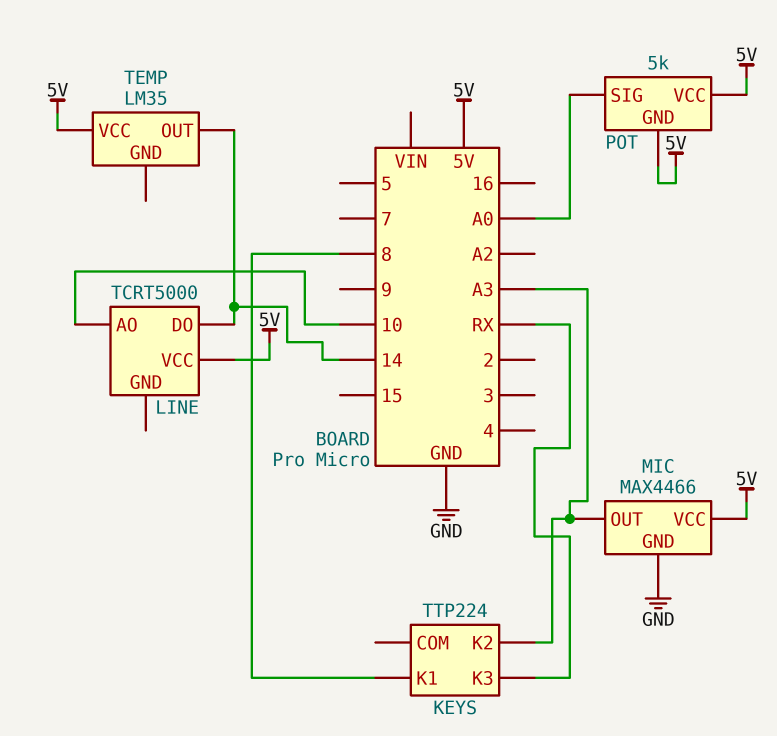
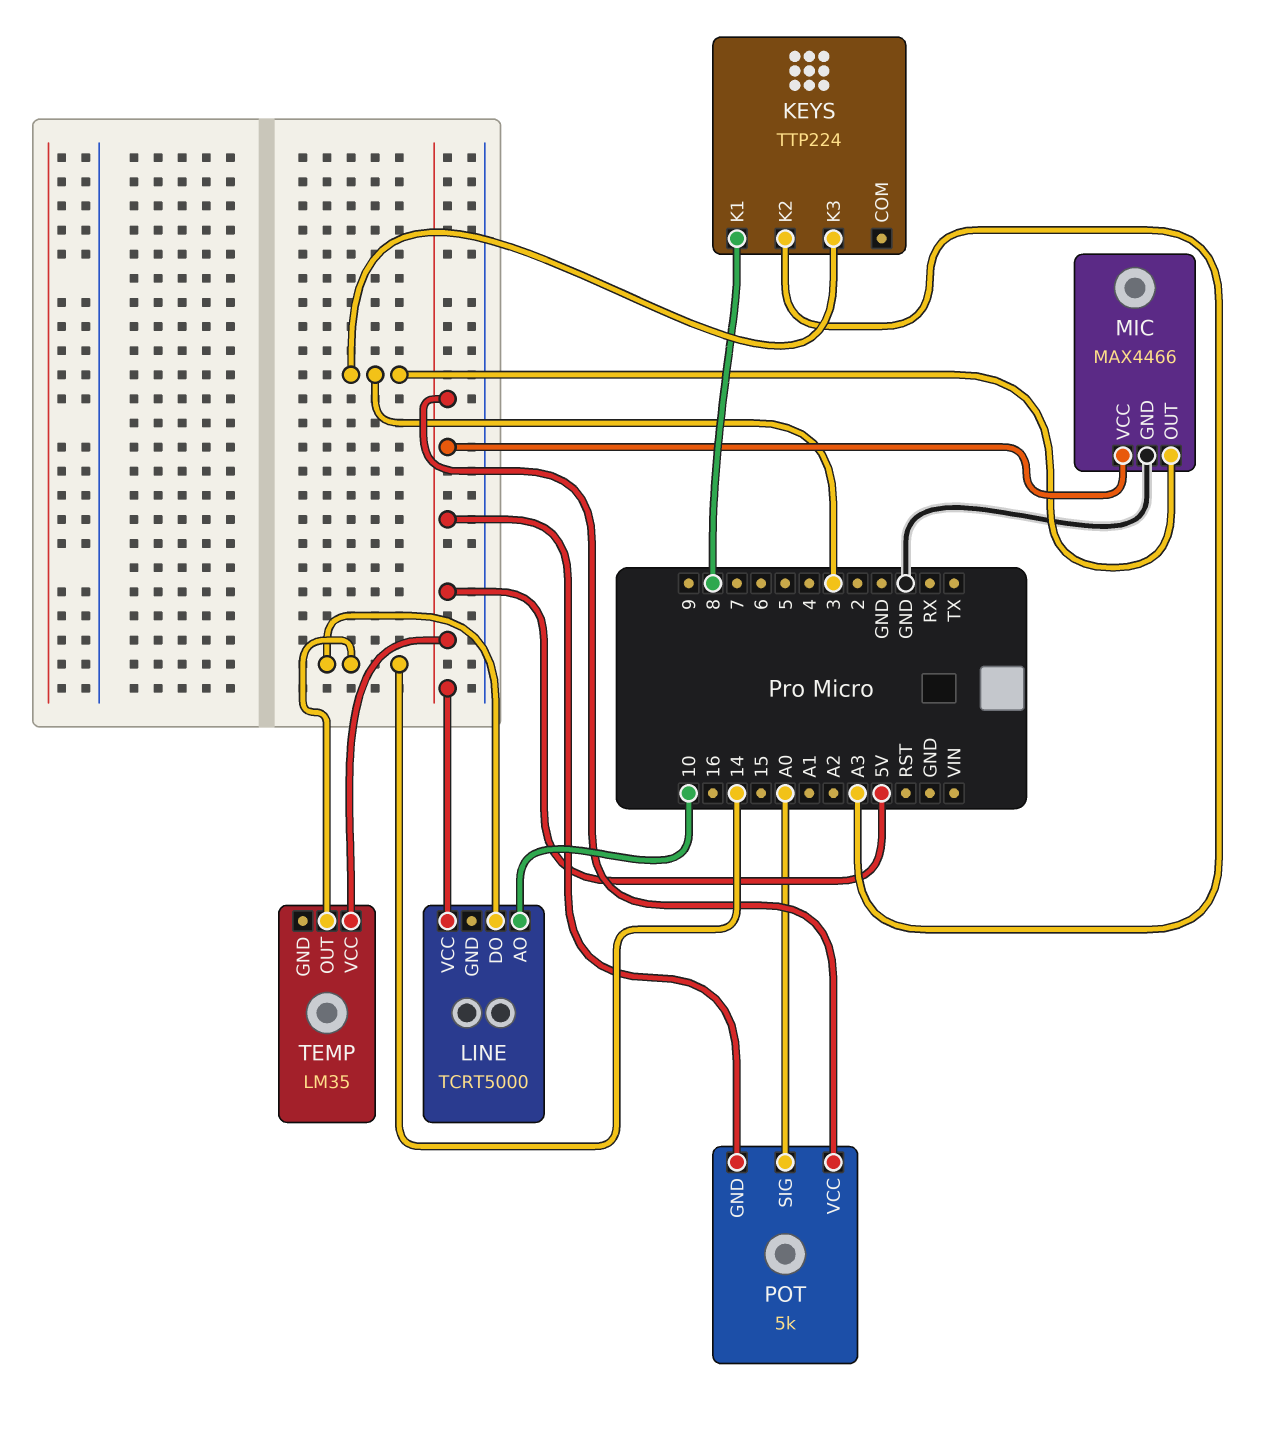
KEYS pin K3: RX -> 3
MIC pin OUT: A3 -> 3

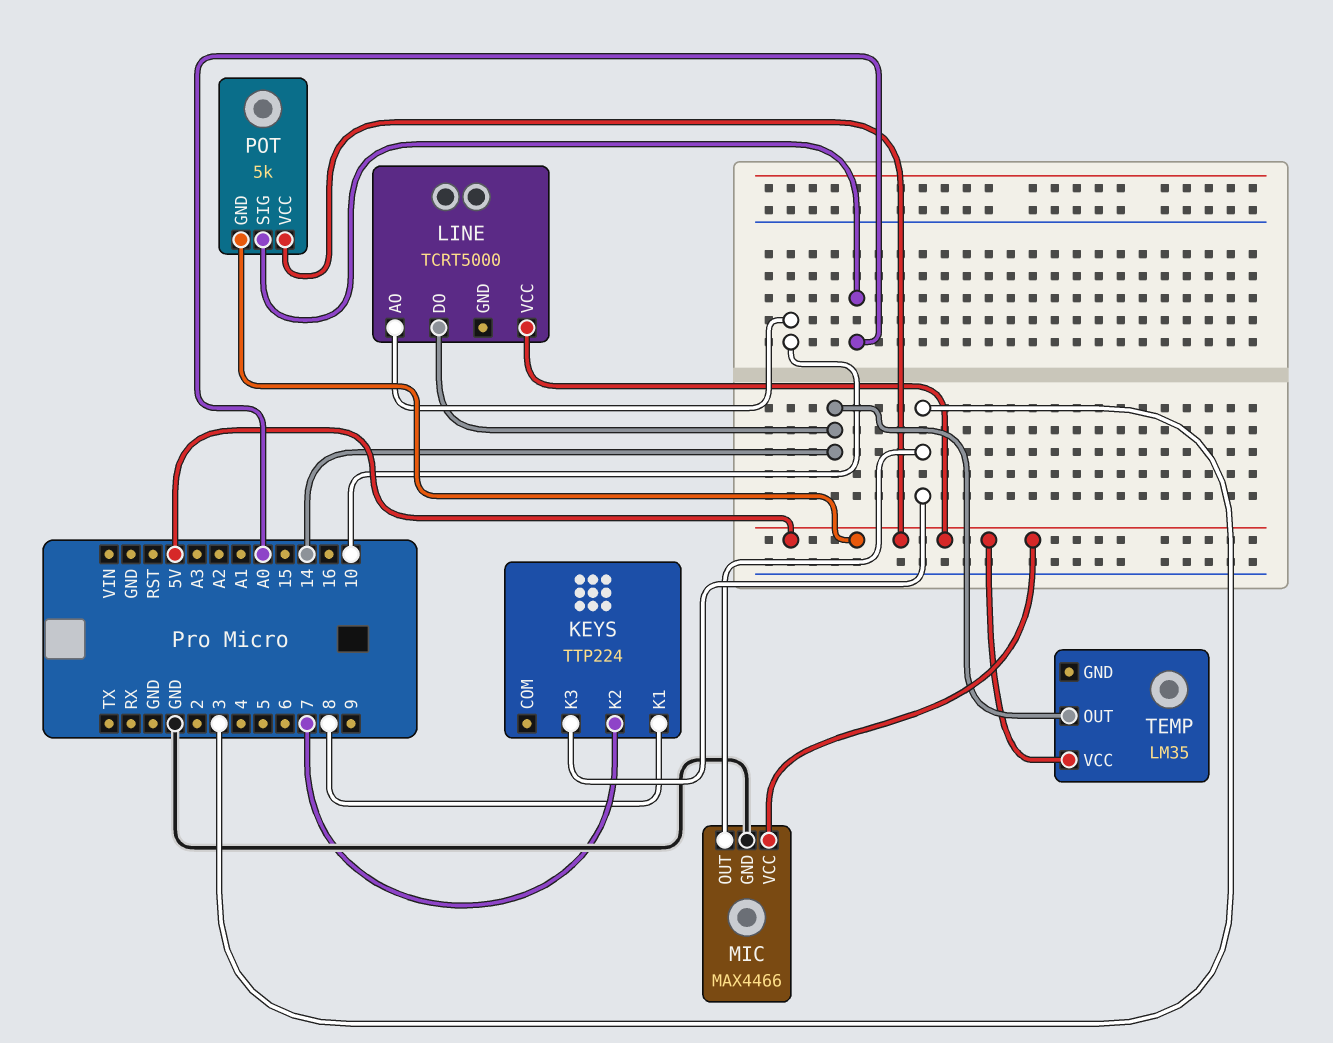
KEYS pin K2: A3 -> 7

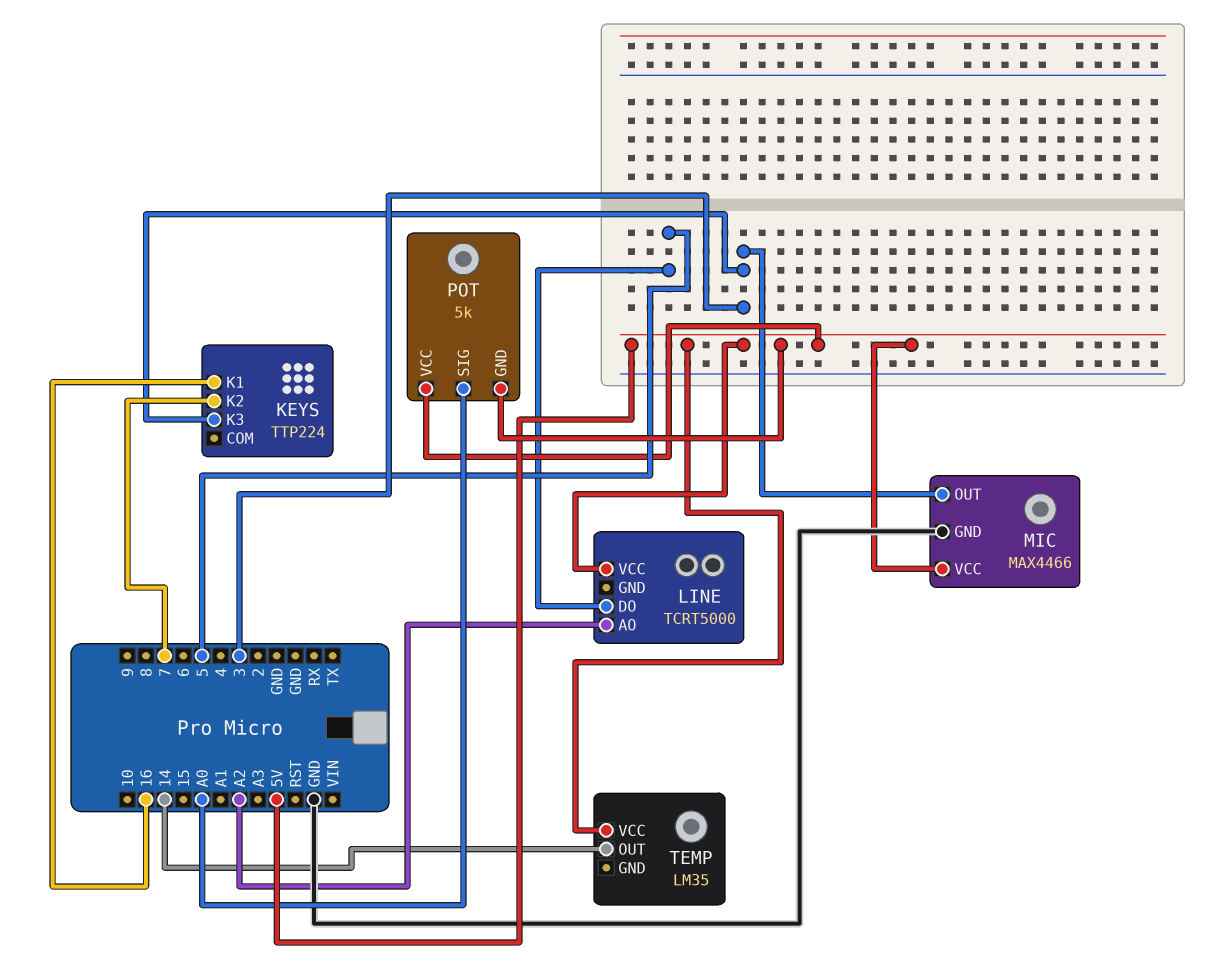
KEYS pin K1: 8 -> 16
LINE pin AO: 10 -> A2
LINE pin DO: 14 -> 5

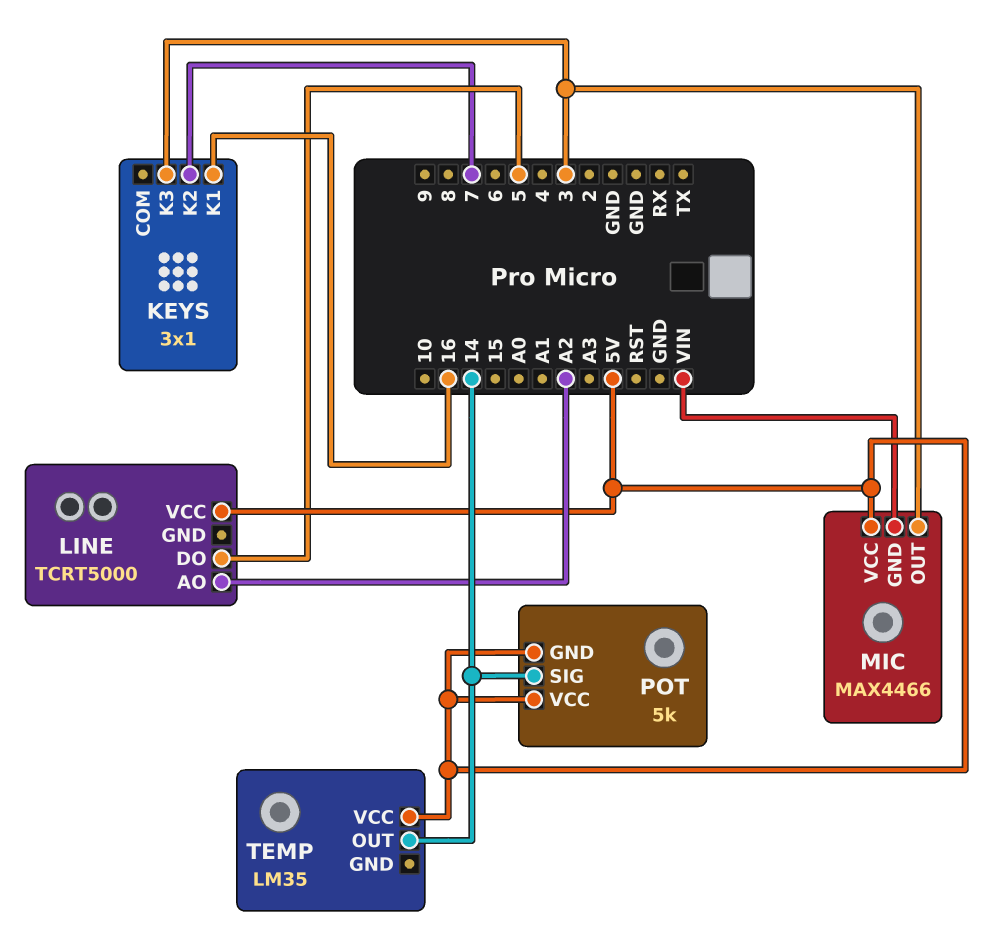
KEYS: TTP224 -> 3x1
MIC pin GND: GND -> VIN
POT pin SIG: A0 -> 14

